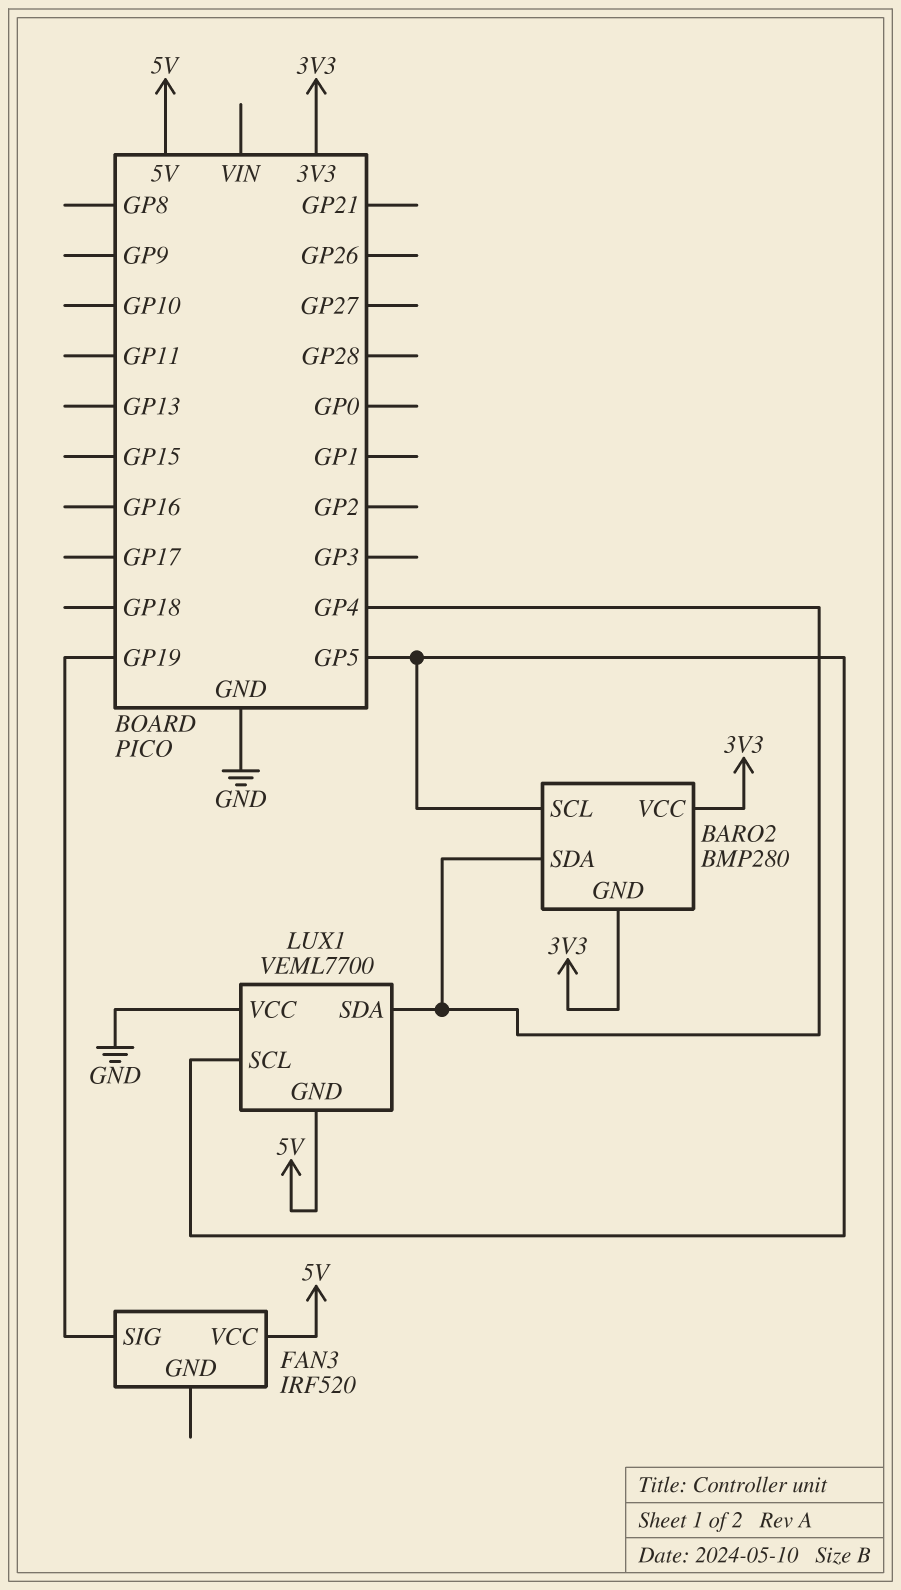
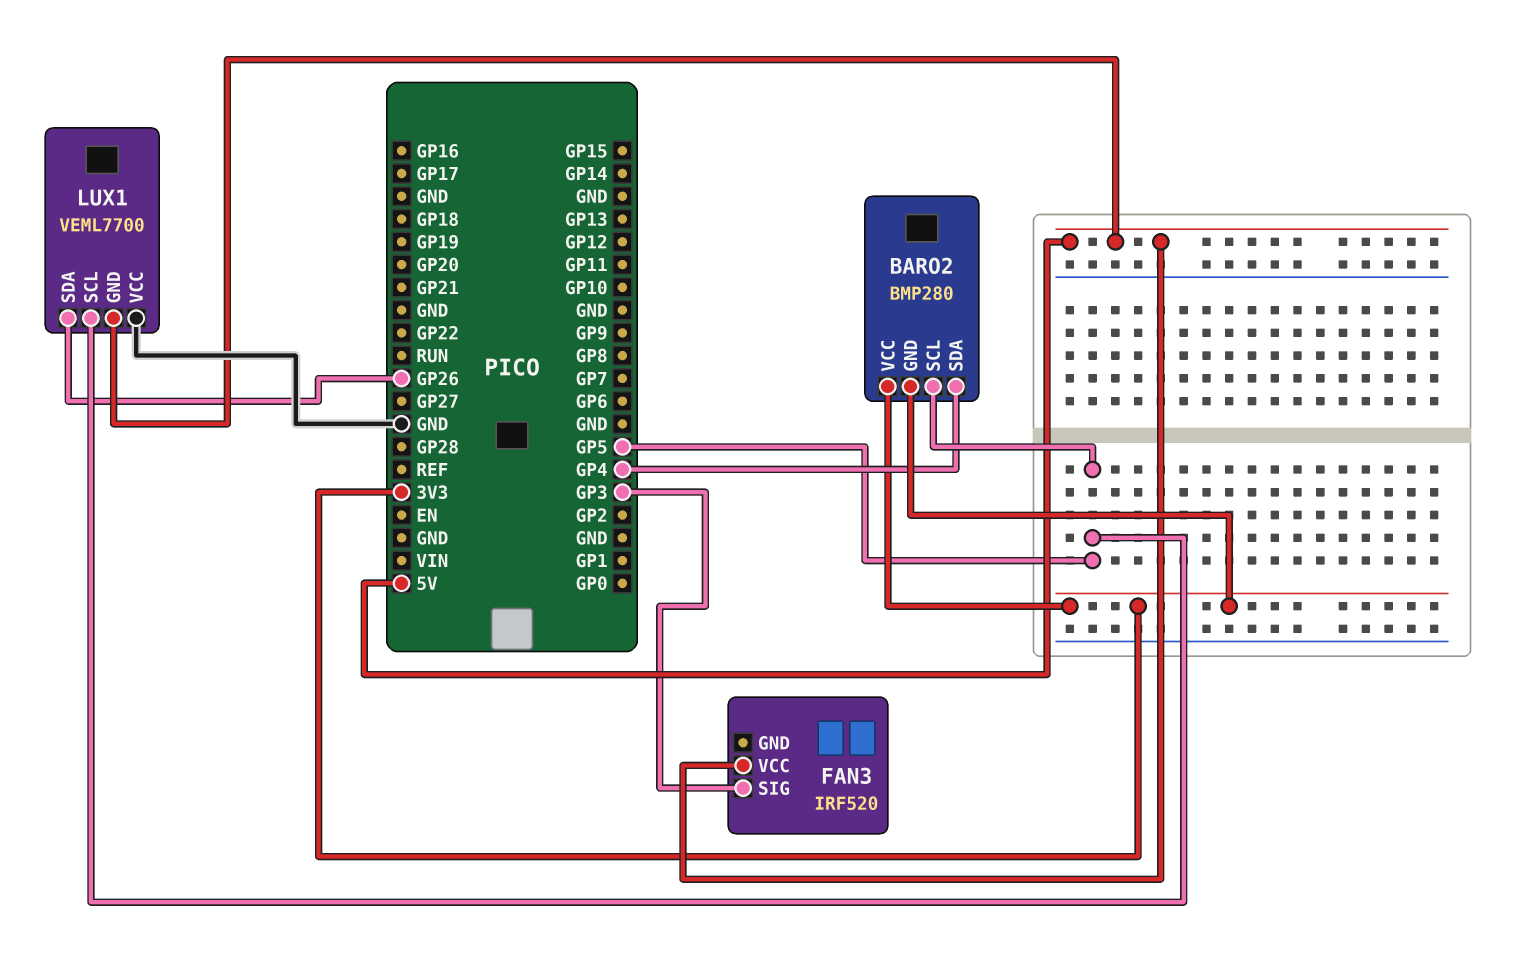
FAN3 pin SIG: GP19 -> GP3
LUX1 pin SDA: GP4 -> GP26

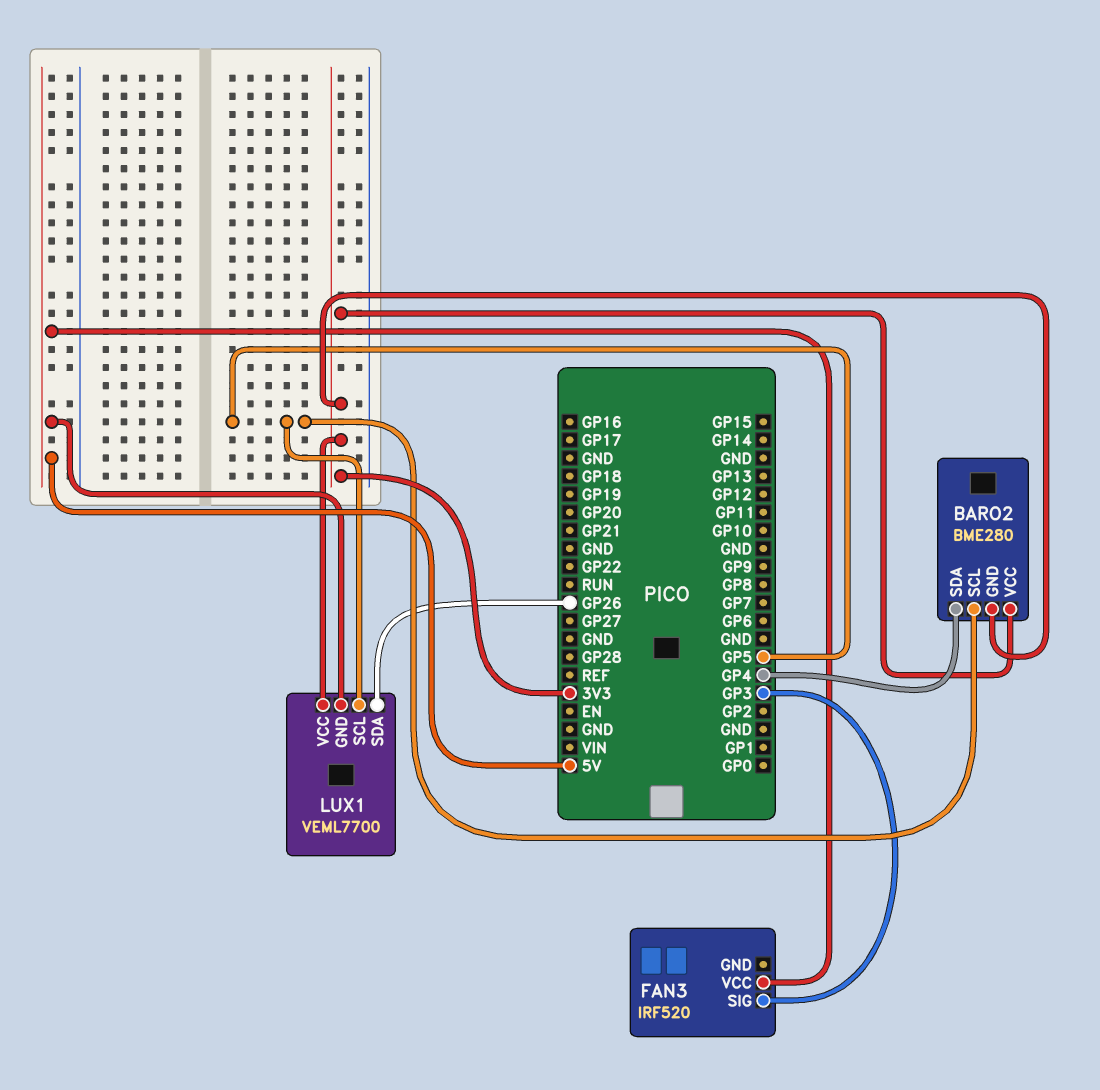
BARO2: BMP280 -> BME280
LUX1 pin VCC: GND -> 3V3

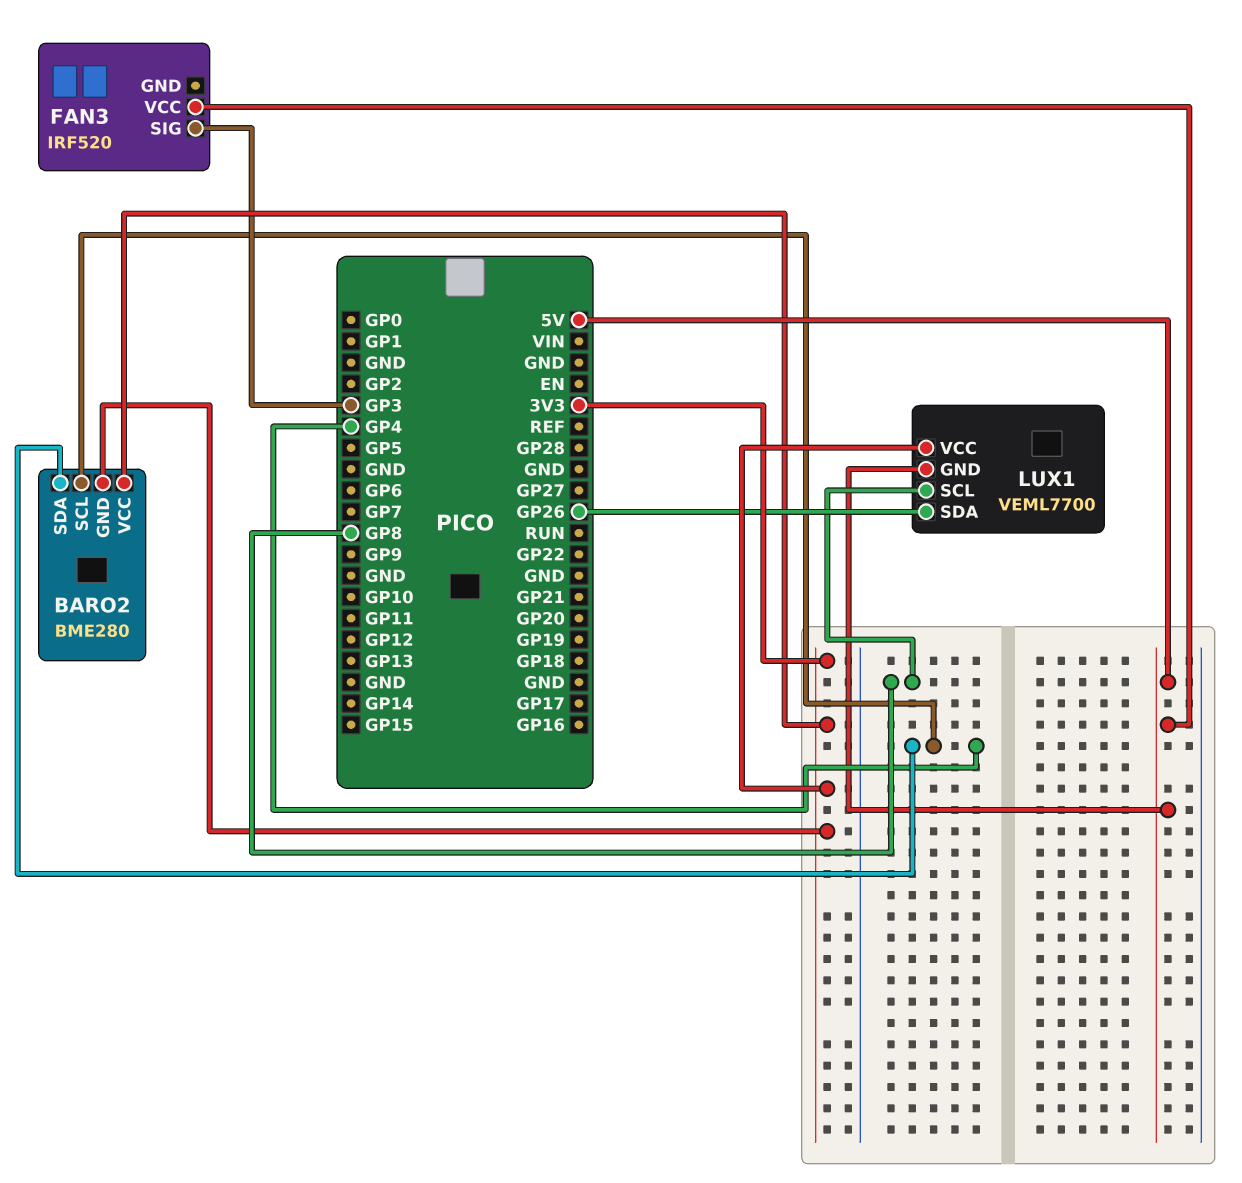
BARO2 pin SCL: GP5 -> GP4
LUX1 pin SCL: GP5 -> GP8

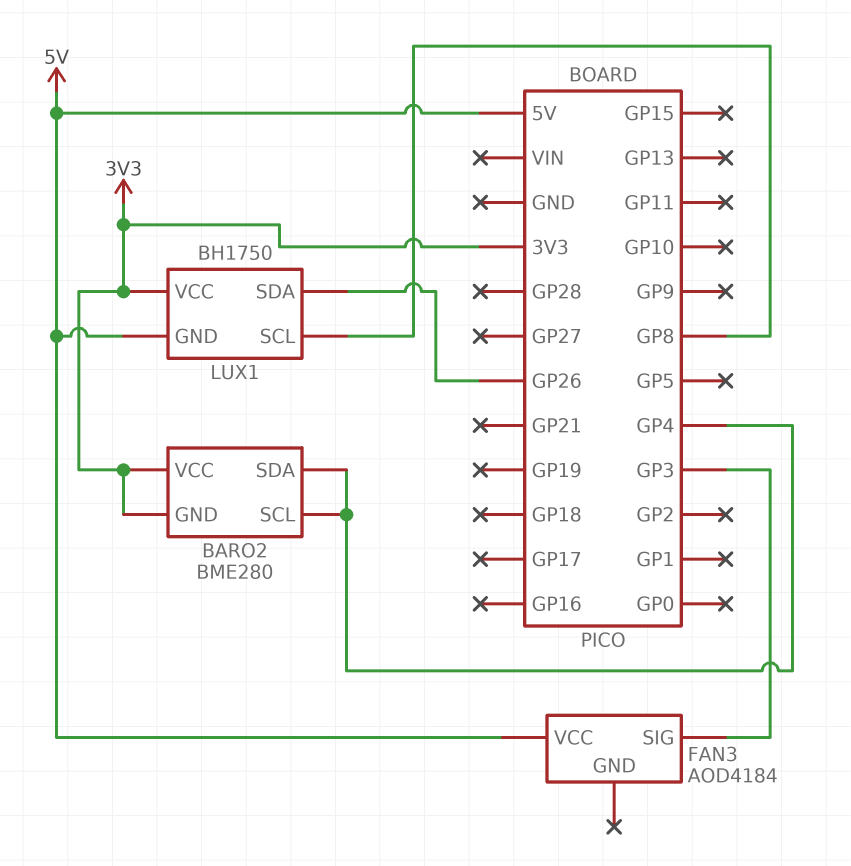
FAN3: IRF520 -> AOD4184
LUX1: VEML7700 -> BH1750

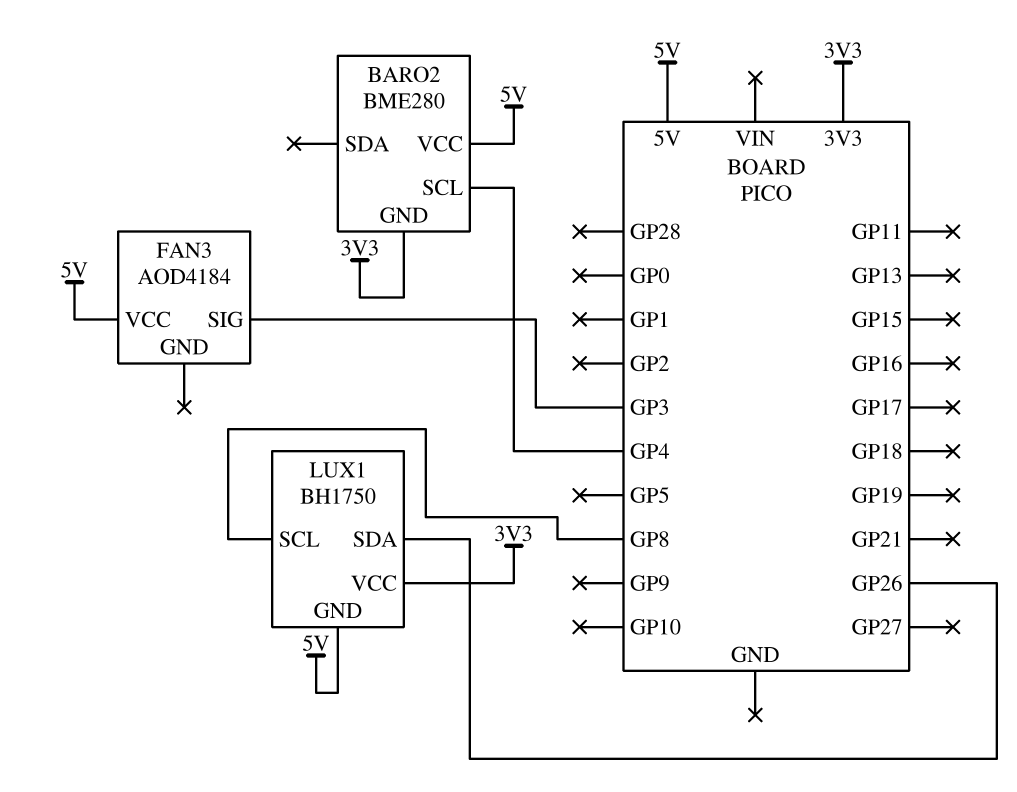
BARO2 pin SDA: GP4 -> none
BARO2 pin VCC: 3V3 -> 5V

